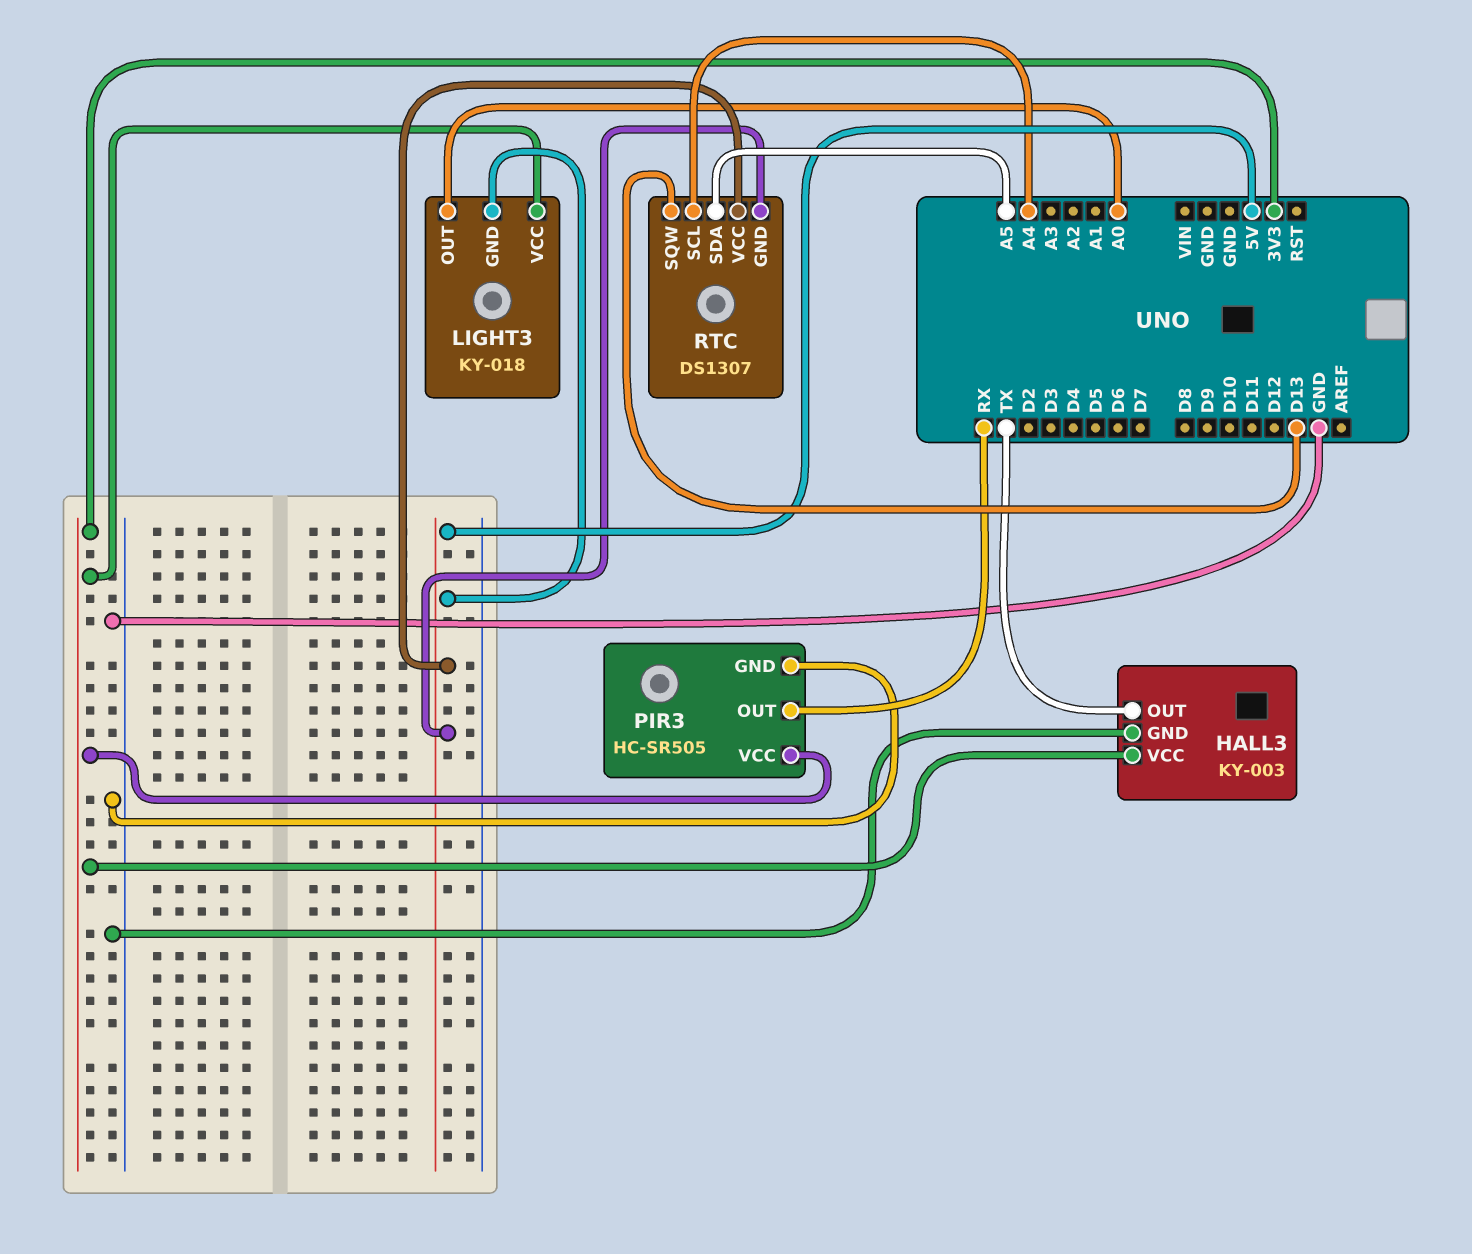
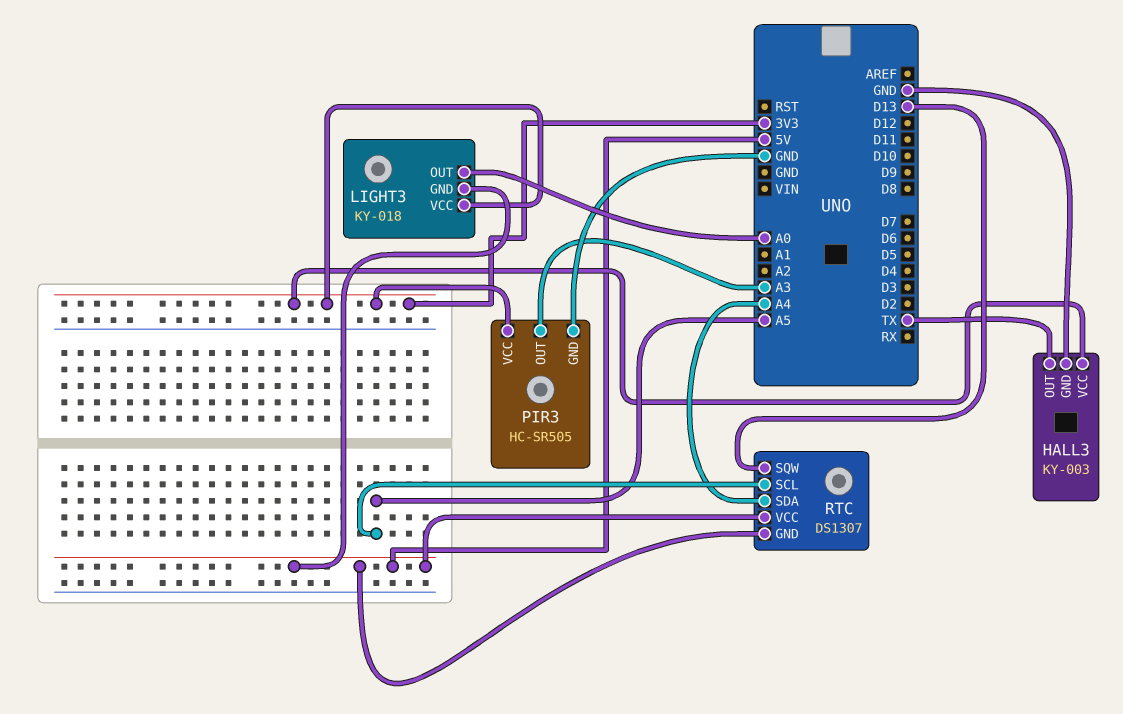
PIR3 pin OUT: RX -> A3
RTC pin SCL: A4 -> A5
RTC pin SDA: A5 -> A4

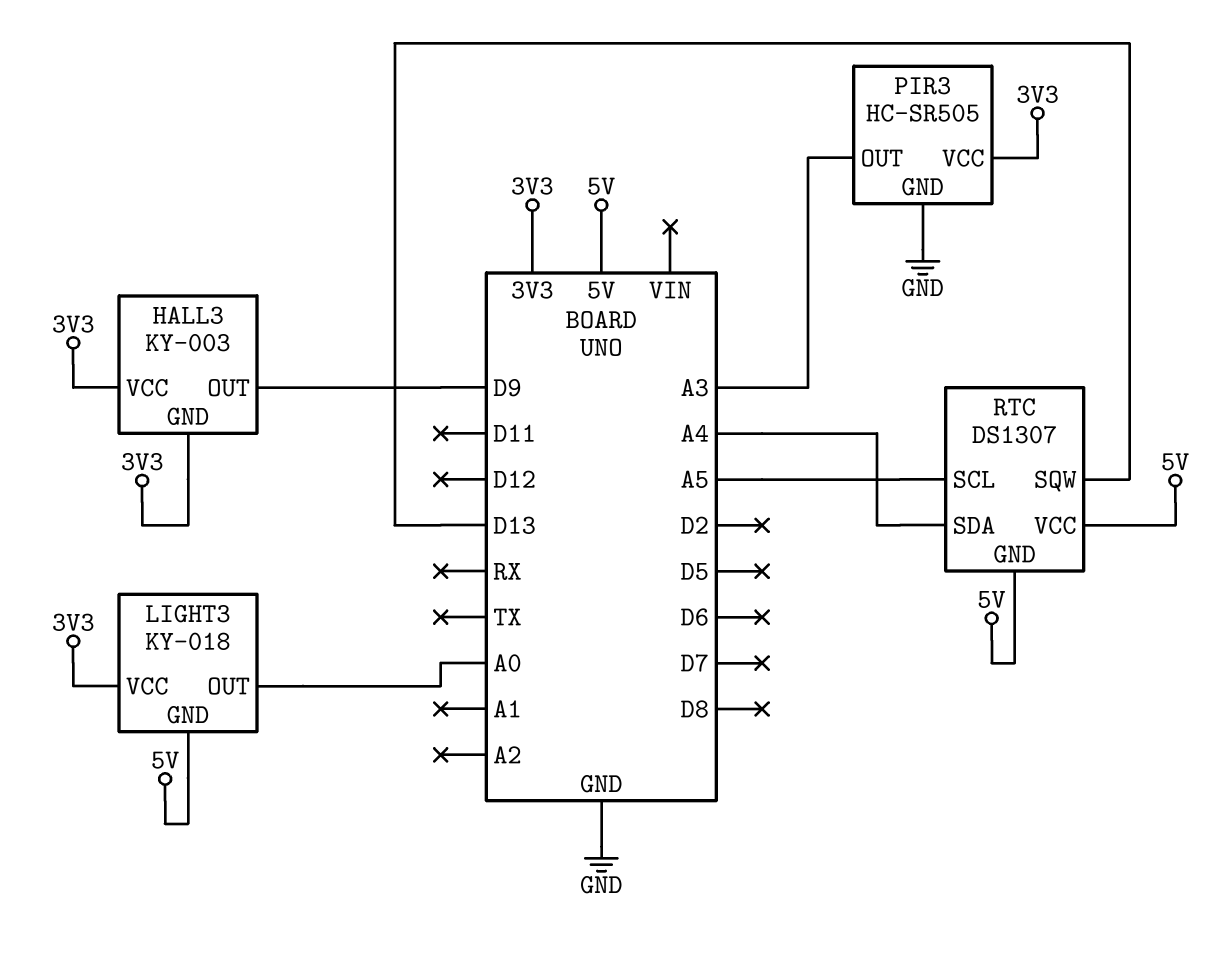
HALL3 pin GND: GND -> 3V3
HALL3 pin OUT: TX -> D9

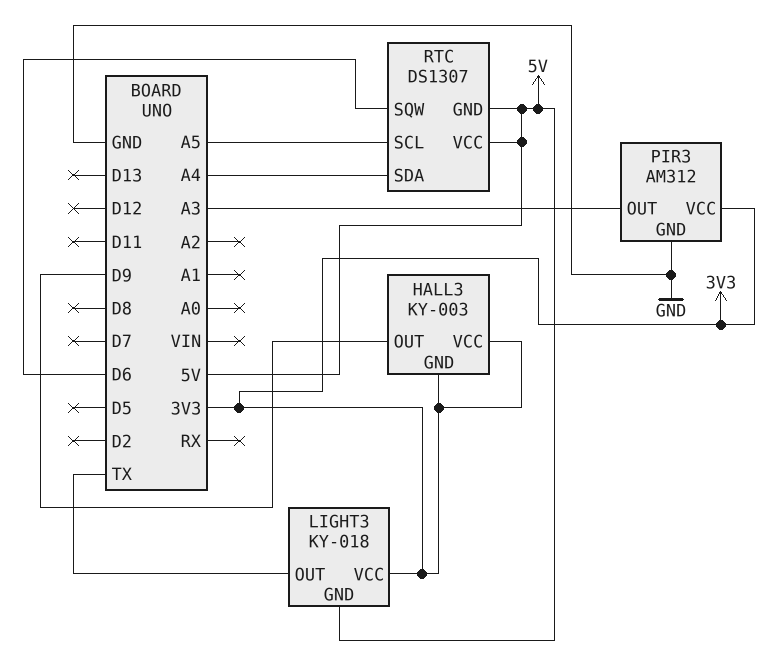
LIGHT3 pin OUT: A0 -> TX
PIR3: HC-SR505 -> AM312
RTC pin SQW: D13 -> D6

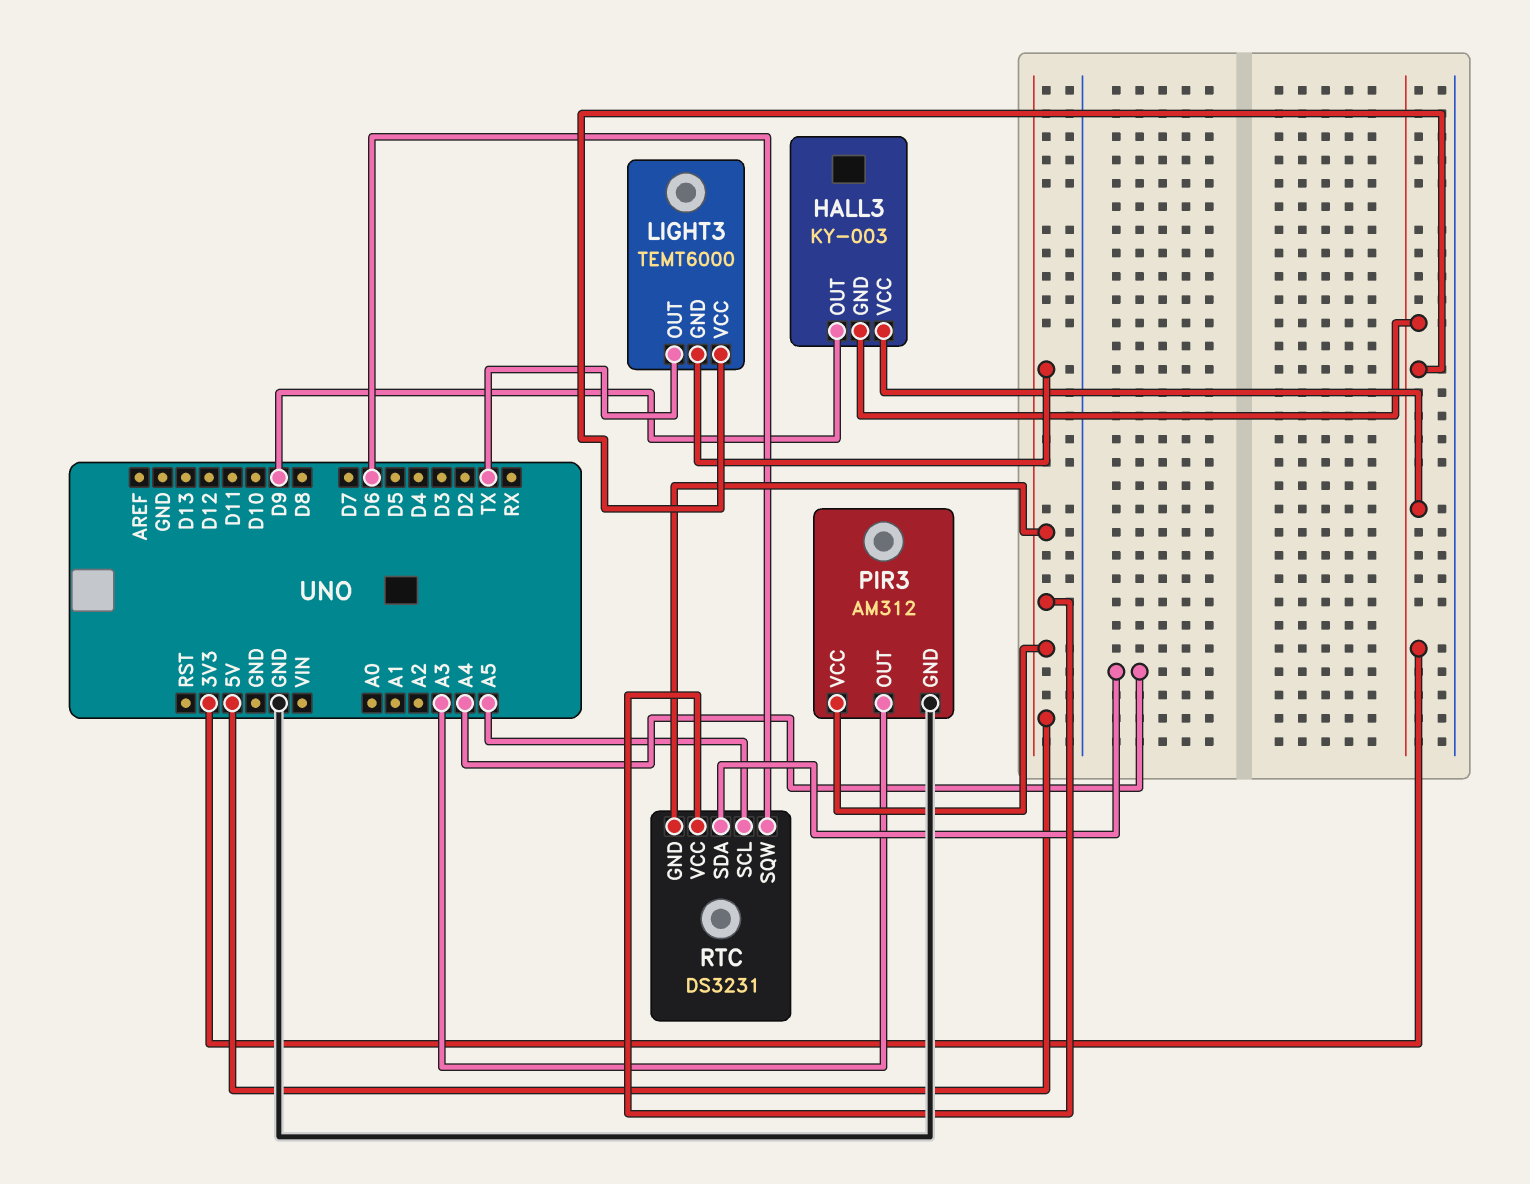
LIGHT3: KY-018 -> TEMT6000
PIR3 pin VCC: 3V3 -> 5V
RTC: DS1307 -> DS3231

